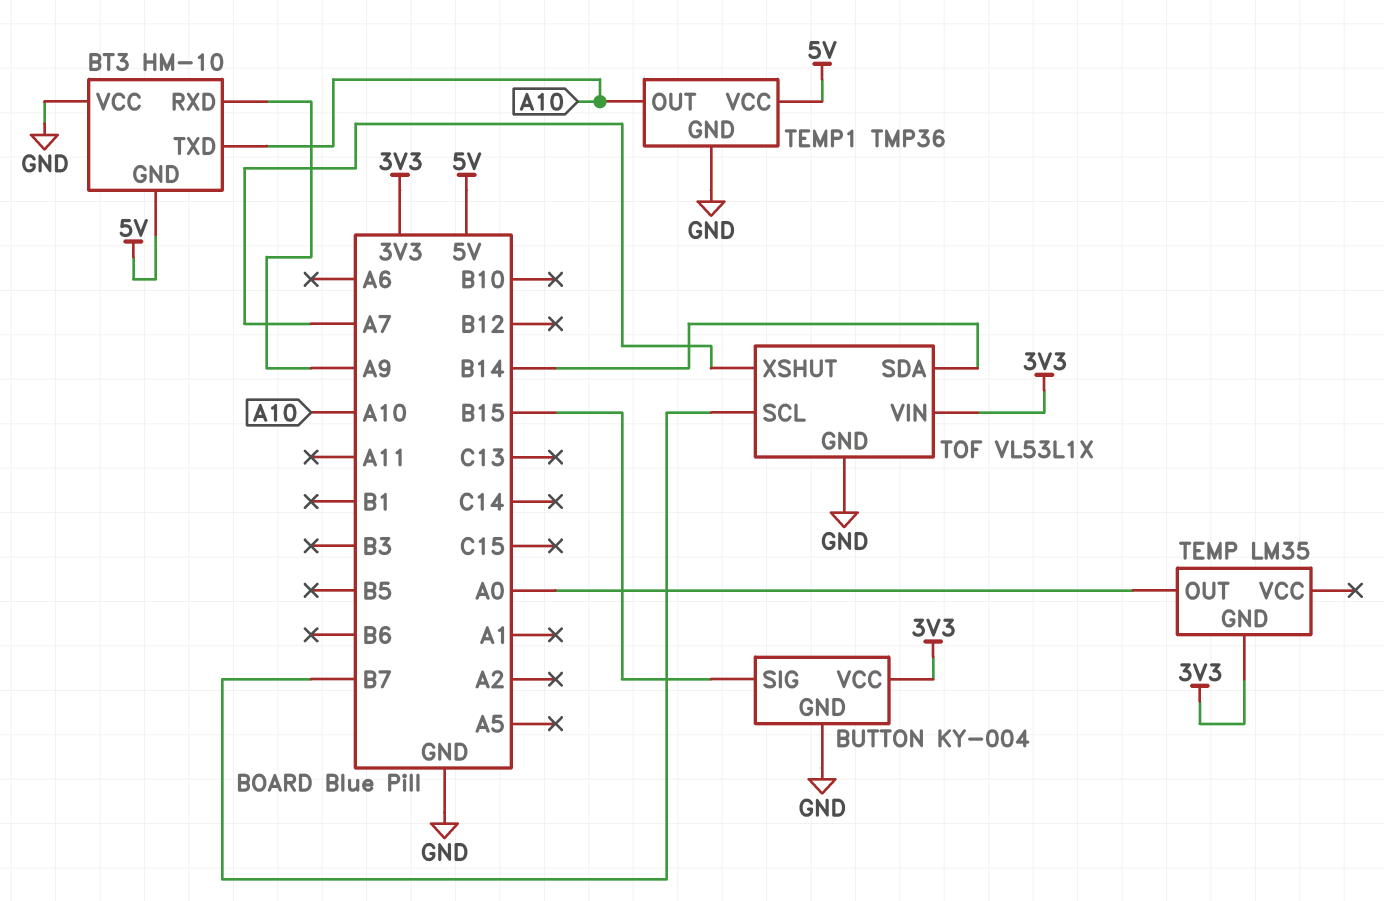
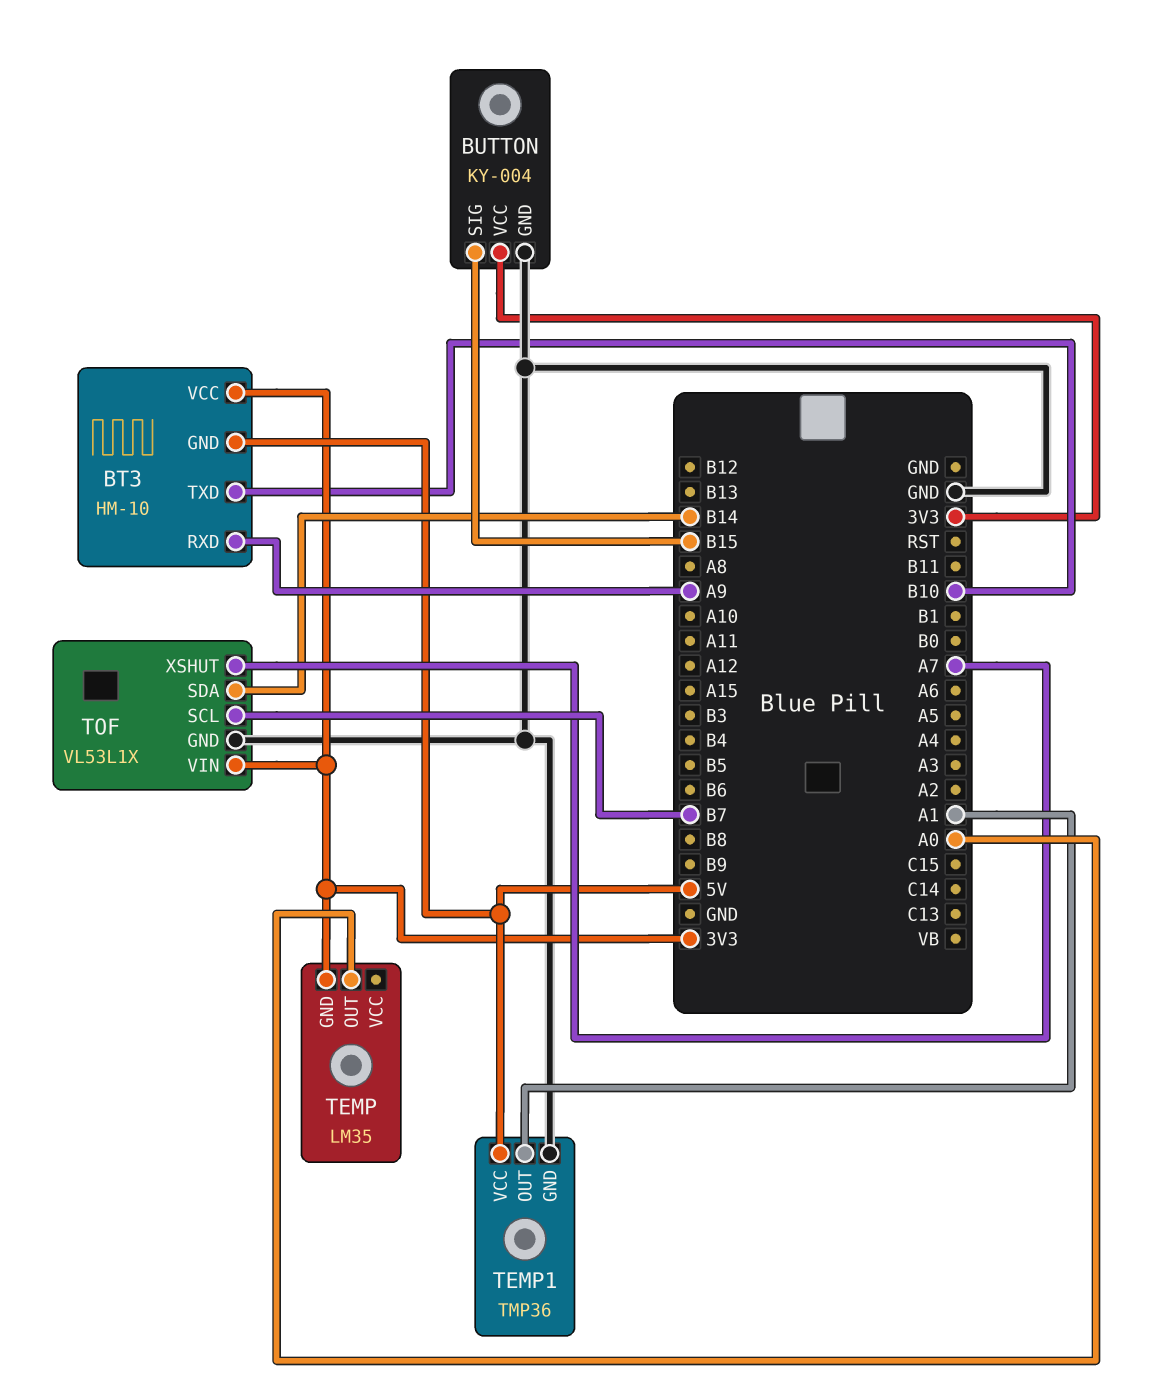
BT3 pin TXD: A10 -> B10
BT3 pin VCC: GND -> 3V3
TEMP1 pin OUT: A10 -> A1

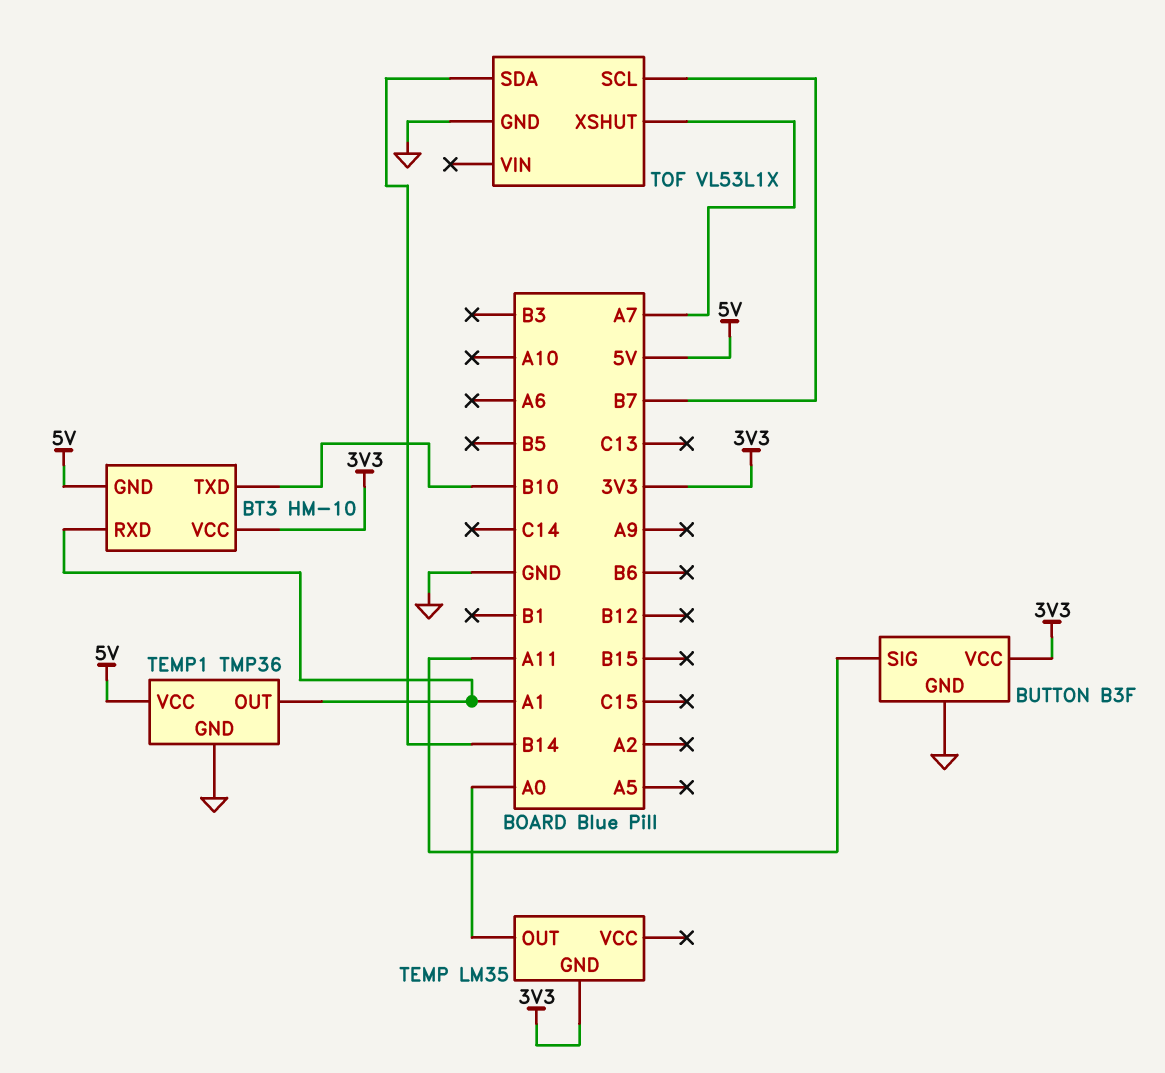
BT3 pin RXD: A9 -> A1
BUTTON: KY-004 -> B3F
BUTTON pin SIG: B15 -> A11
TOF pin VIN: 3V3 -> none

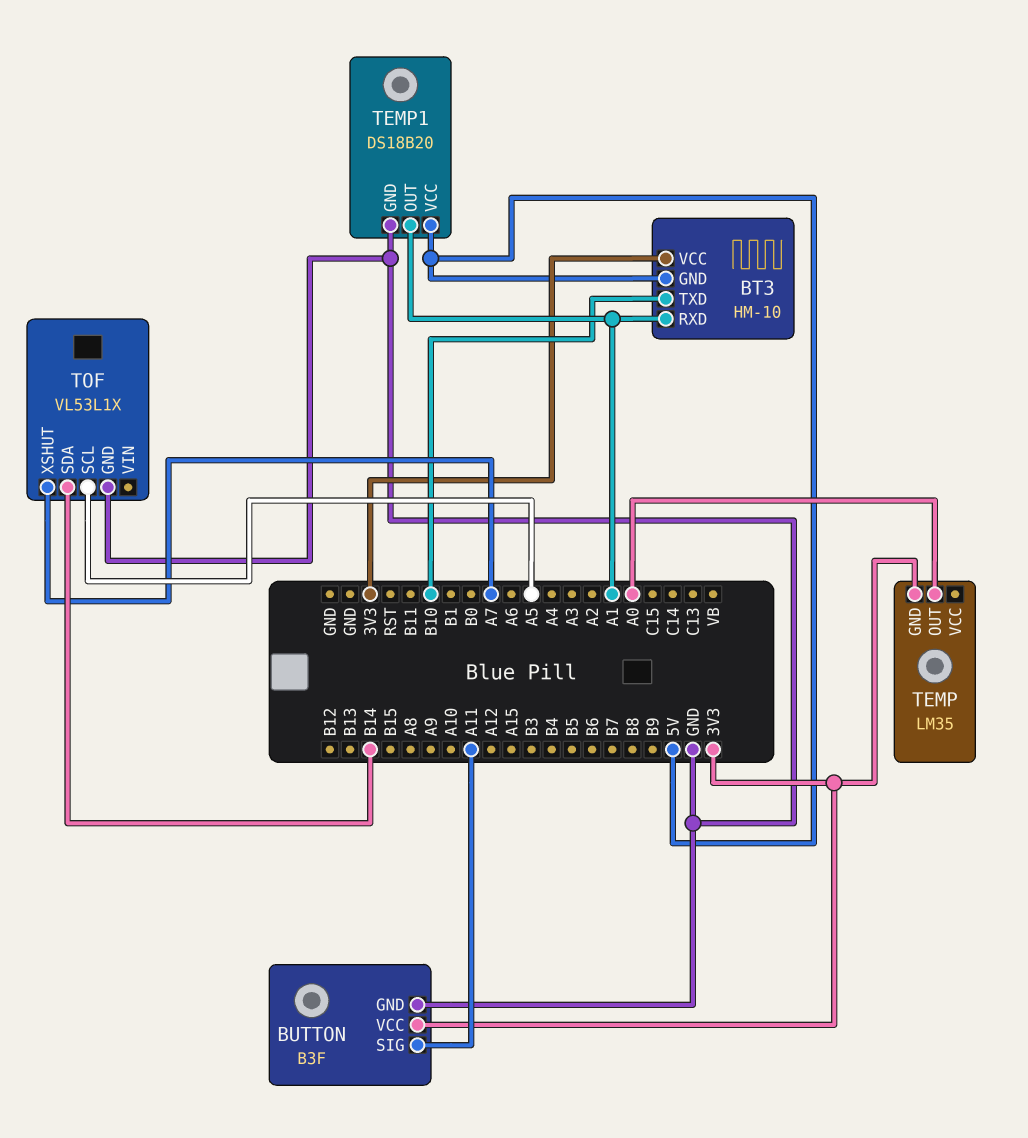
TEMP1: TMP36 -> DS18B20
TOF pin SCL: B7 -> A5

